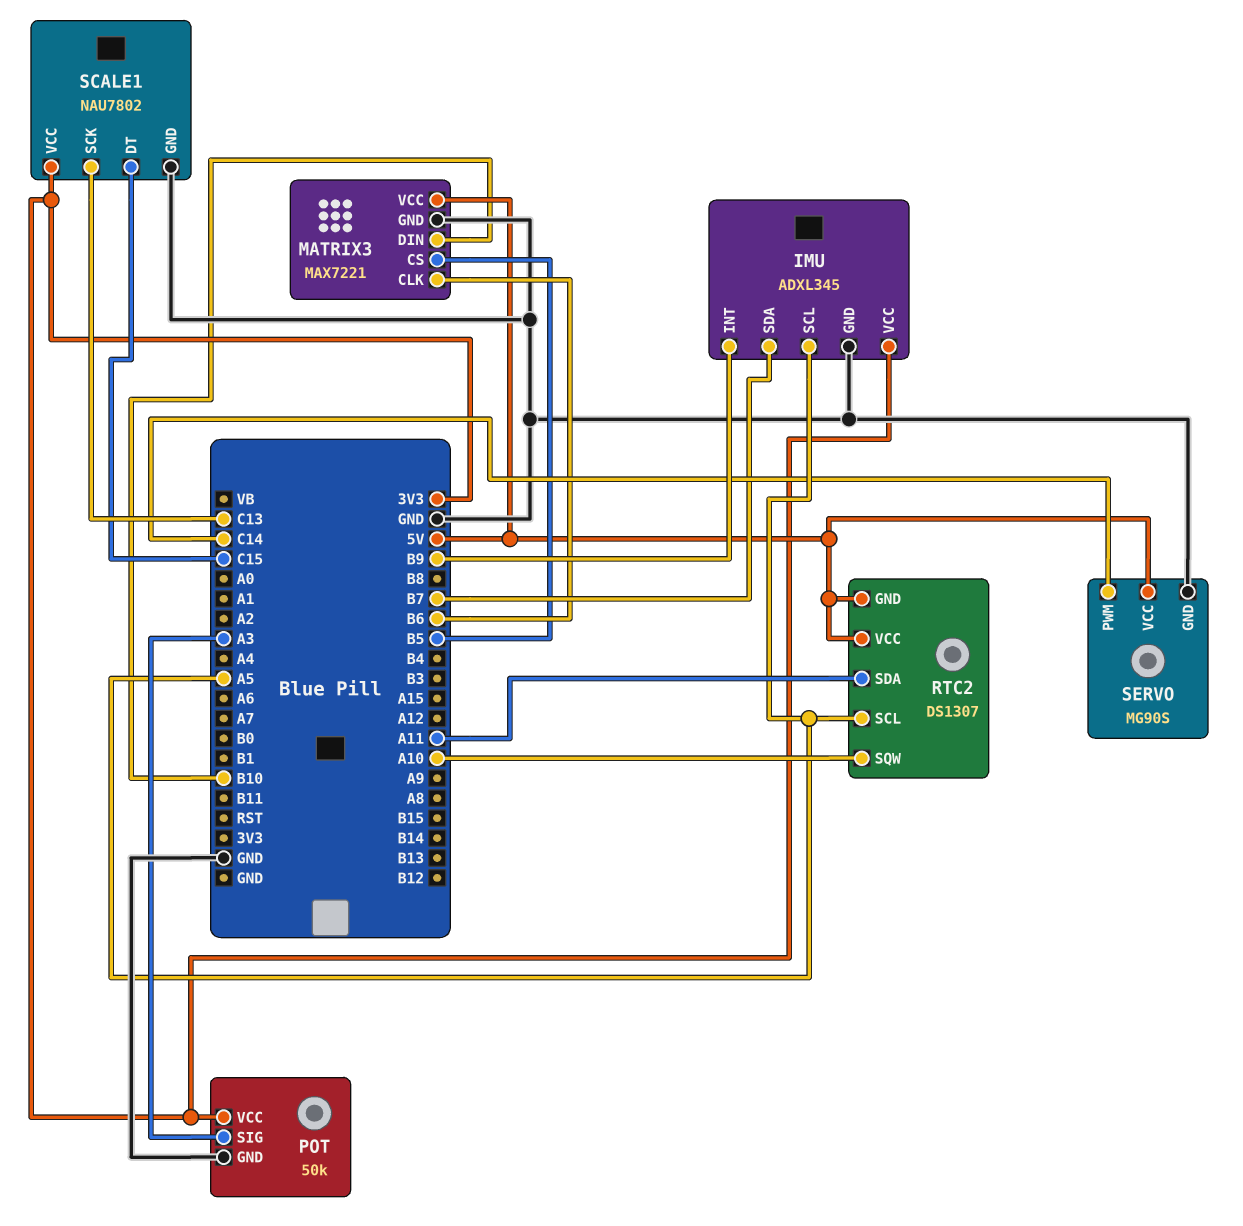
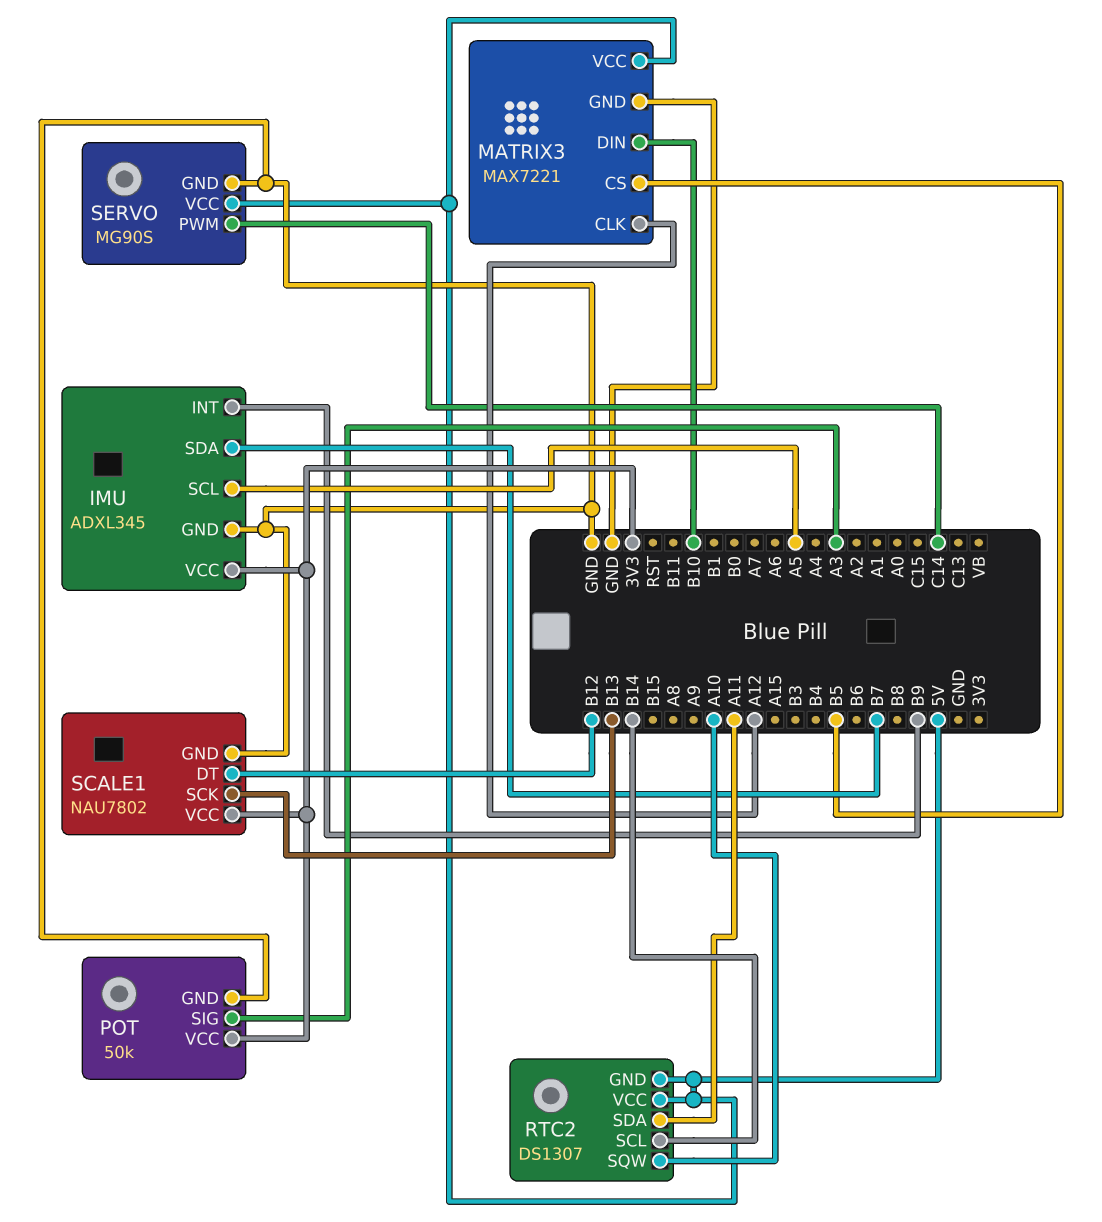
MATRIX3 pin CLK: B6 -> A12
RTC2 pin SCL: A5 -> B14
SCALE1 pin DT: C15 -> B12
SCALE1 pin SCK: C13 -> B13

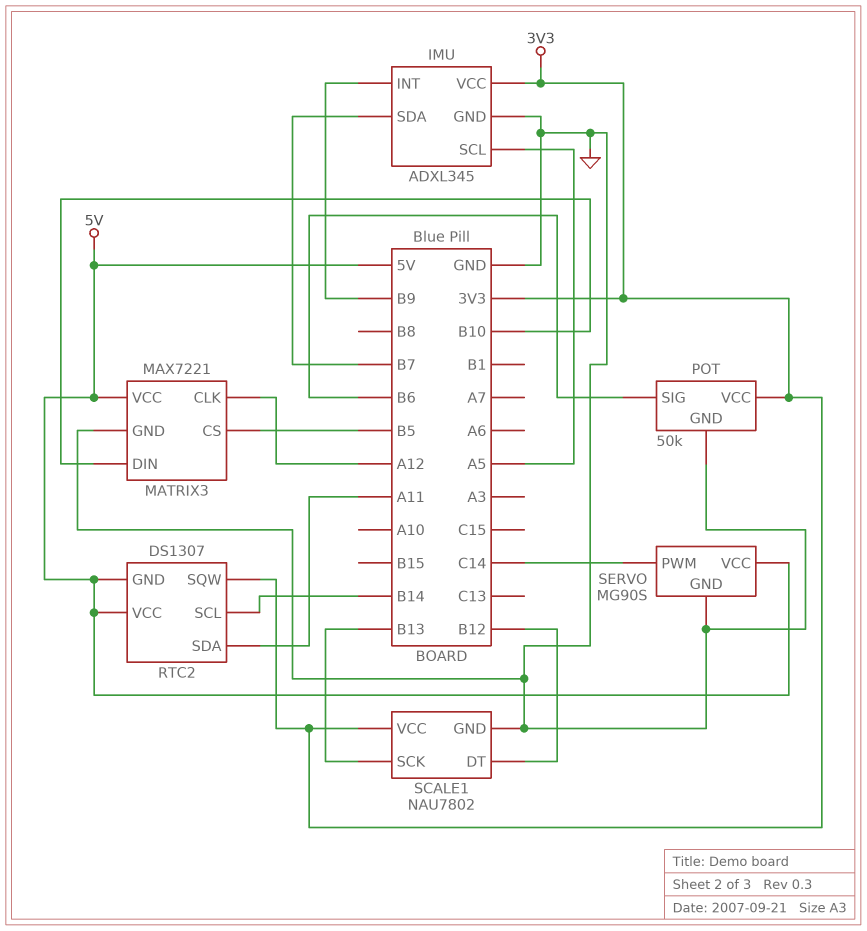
POT pin SIG: A3 -> B6
RTC2 pin SQW: A10 -> 3V3

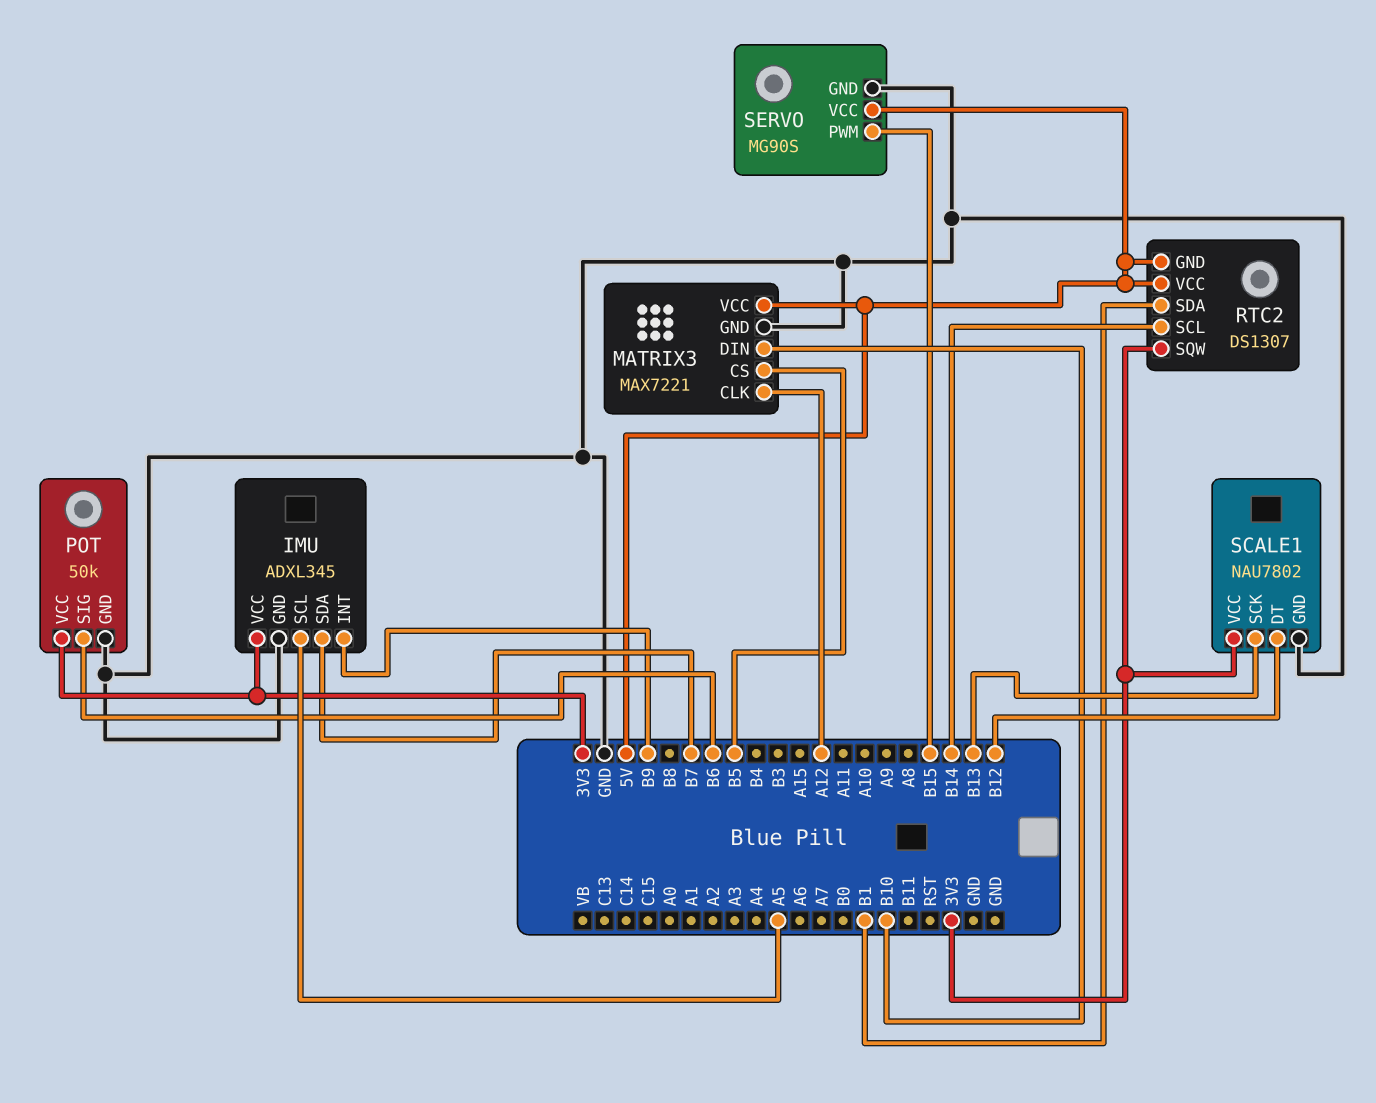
RTC2 pin SDA: A11 -> B1
SERVO pin PWM: C14 -> B15

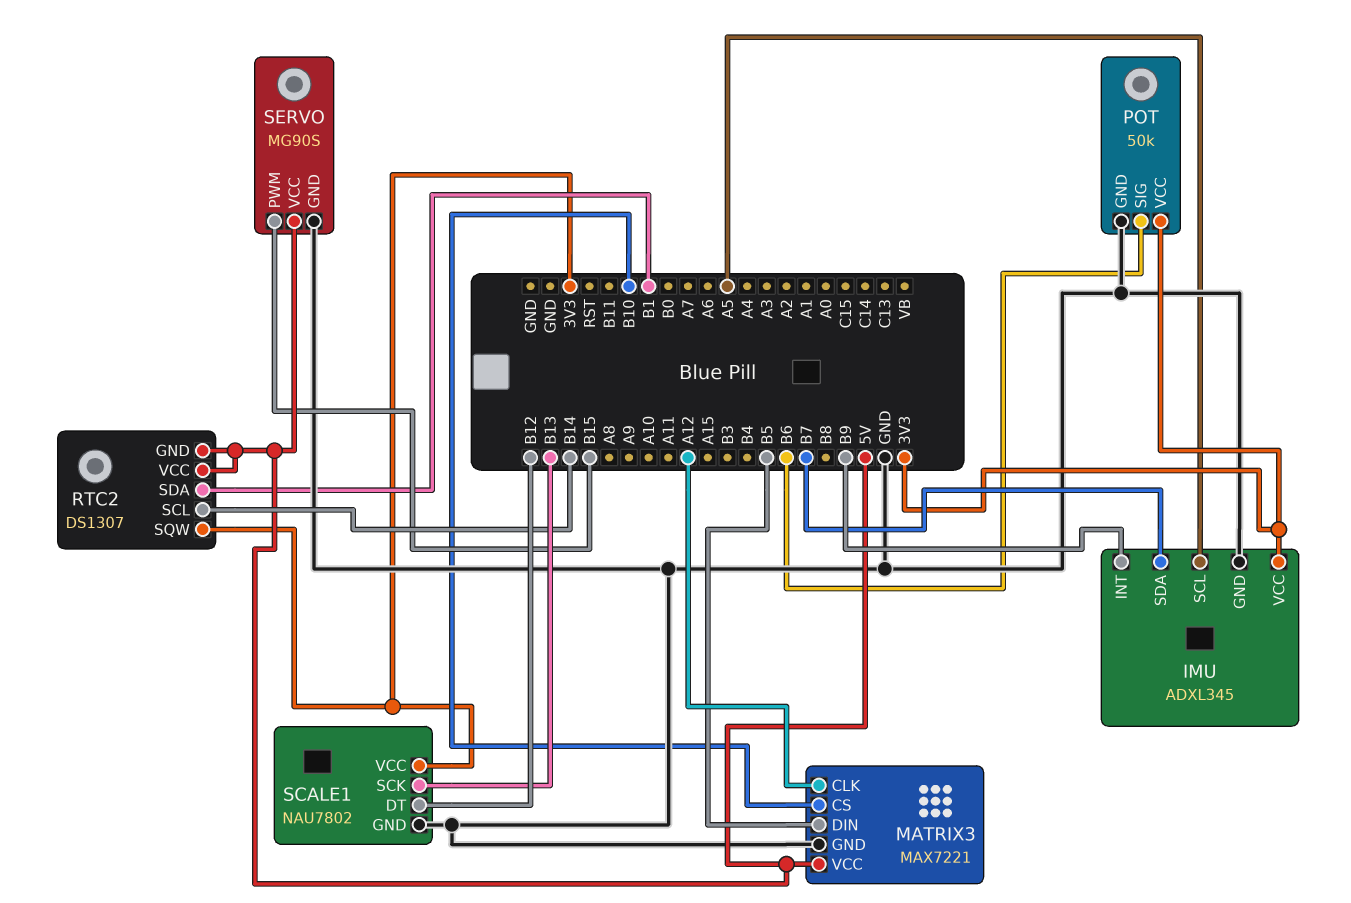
MATRIX3 pin CS: B5 -> B10
MATRIX3 pin DIN: B10 -> B5

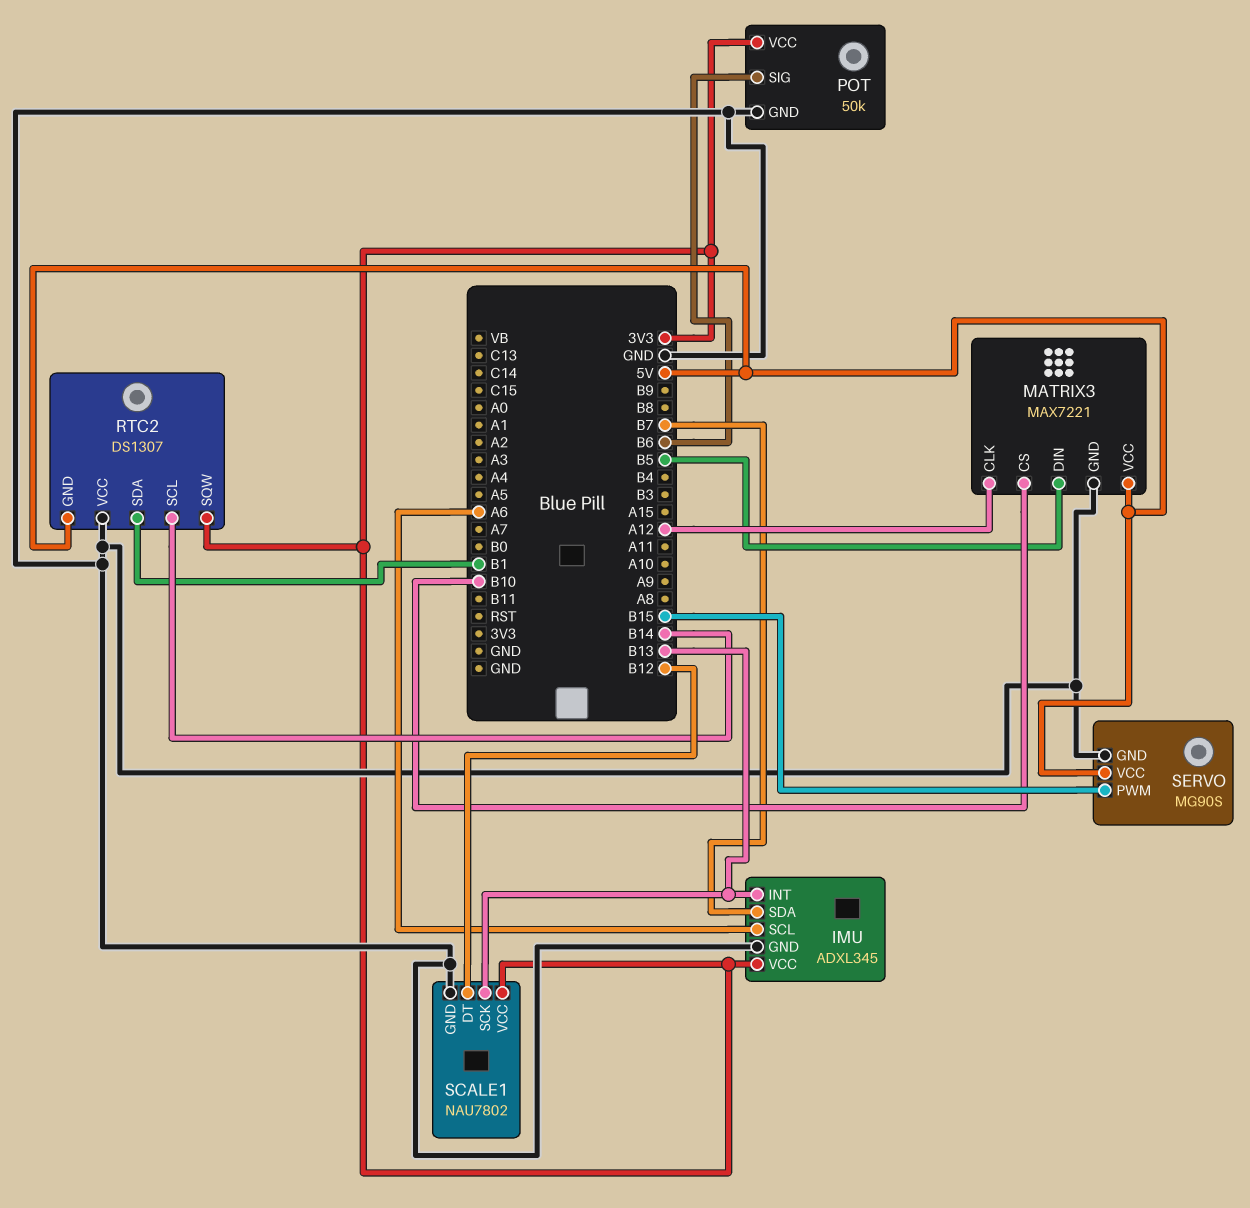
IMU pin INT: B9 -> B13
IMU pin SCL: A5 -> A6
RTC2 pin VCC: 5V -> GND

